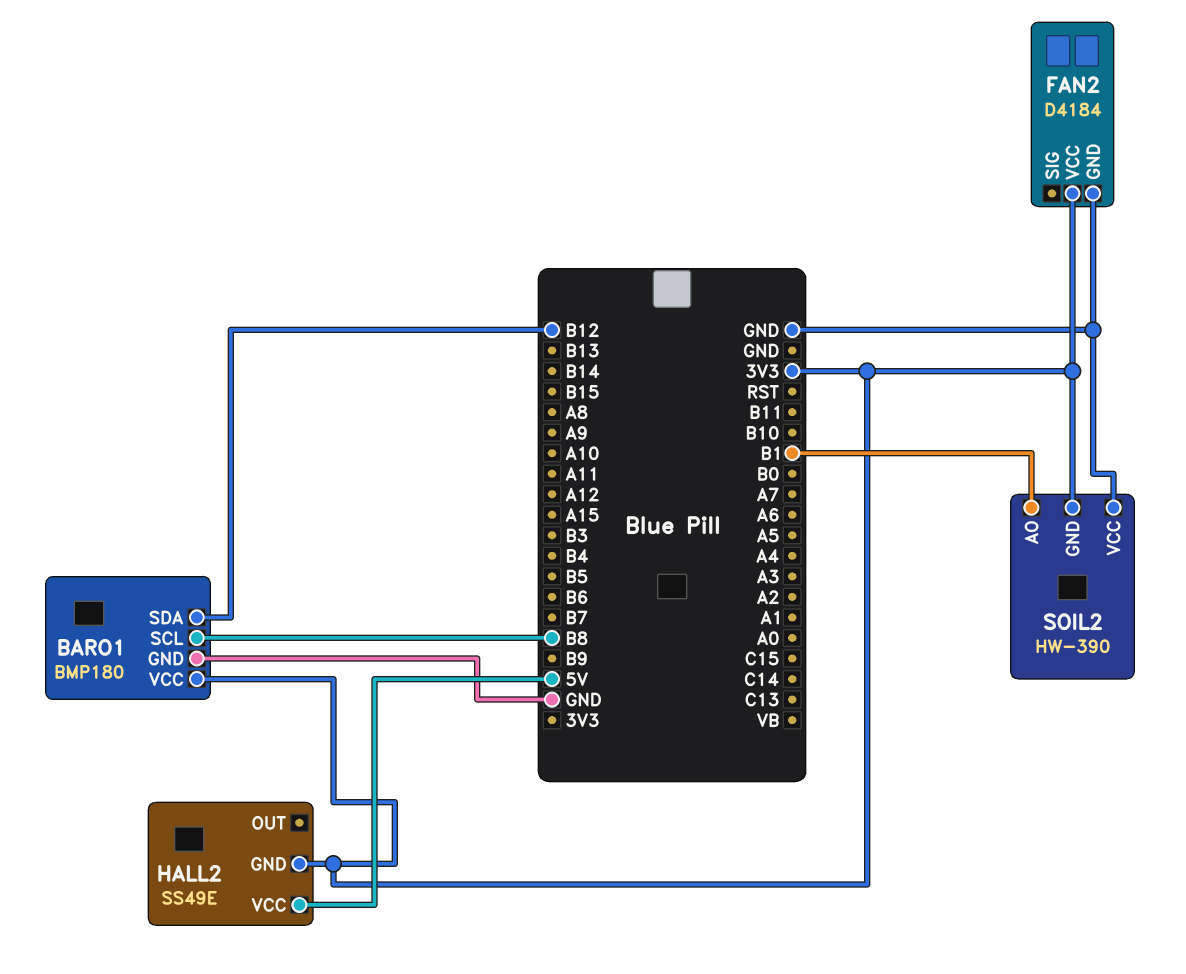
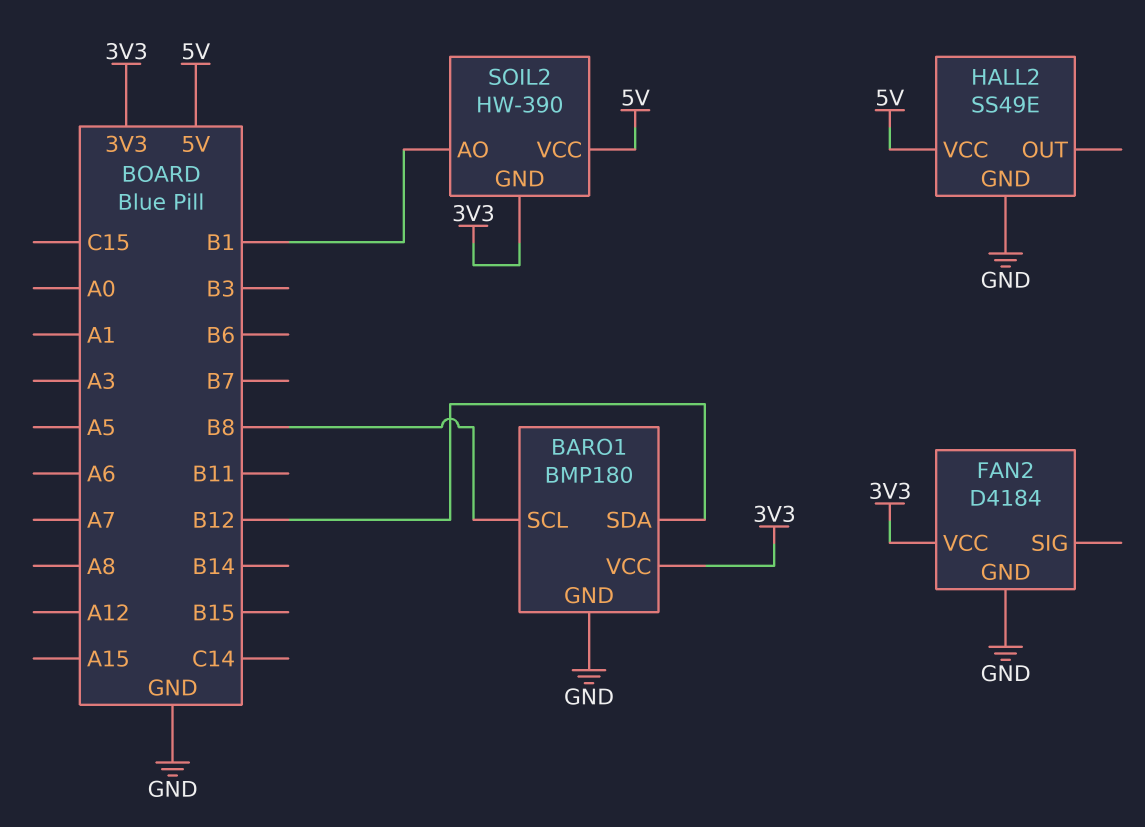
HALL2 pin GND: 3V3 -> GND
SOIL2 pin VCC: GND -> 5V

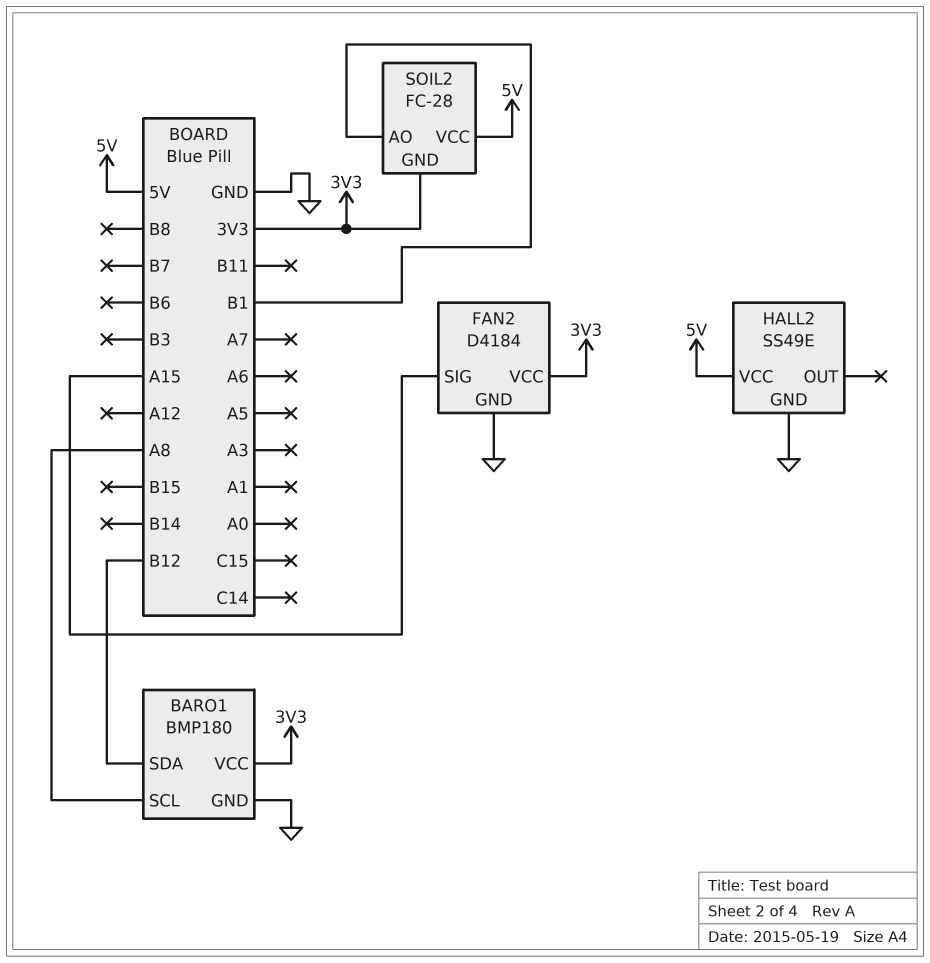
BARO1 pin SCL: B8 -> A8
FAN2 pin SIG: none -> A15
SOIL2: HW-390 -> FC-28

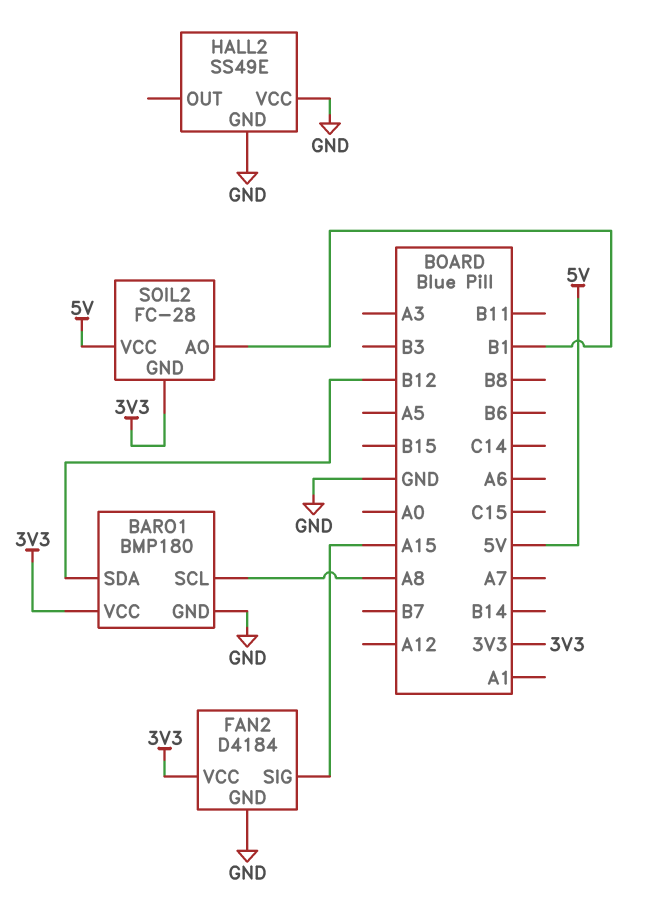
HALL2 pin VCC: 5V -> GND

